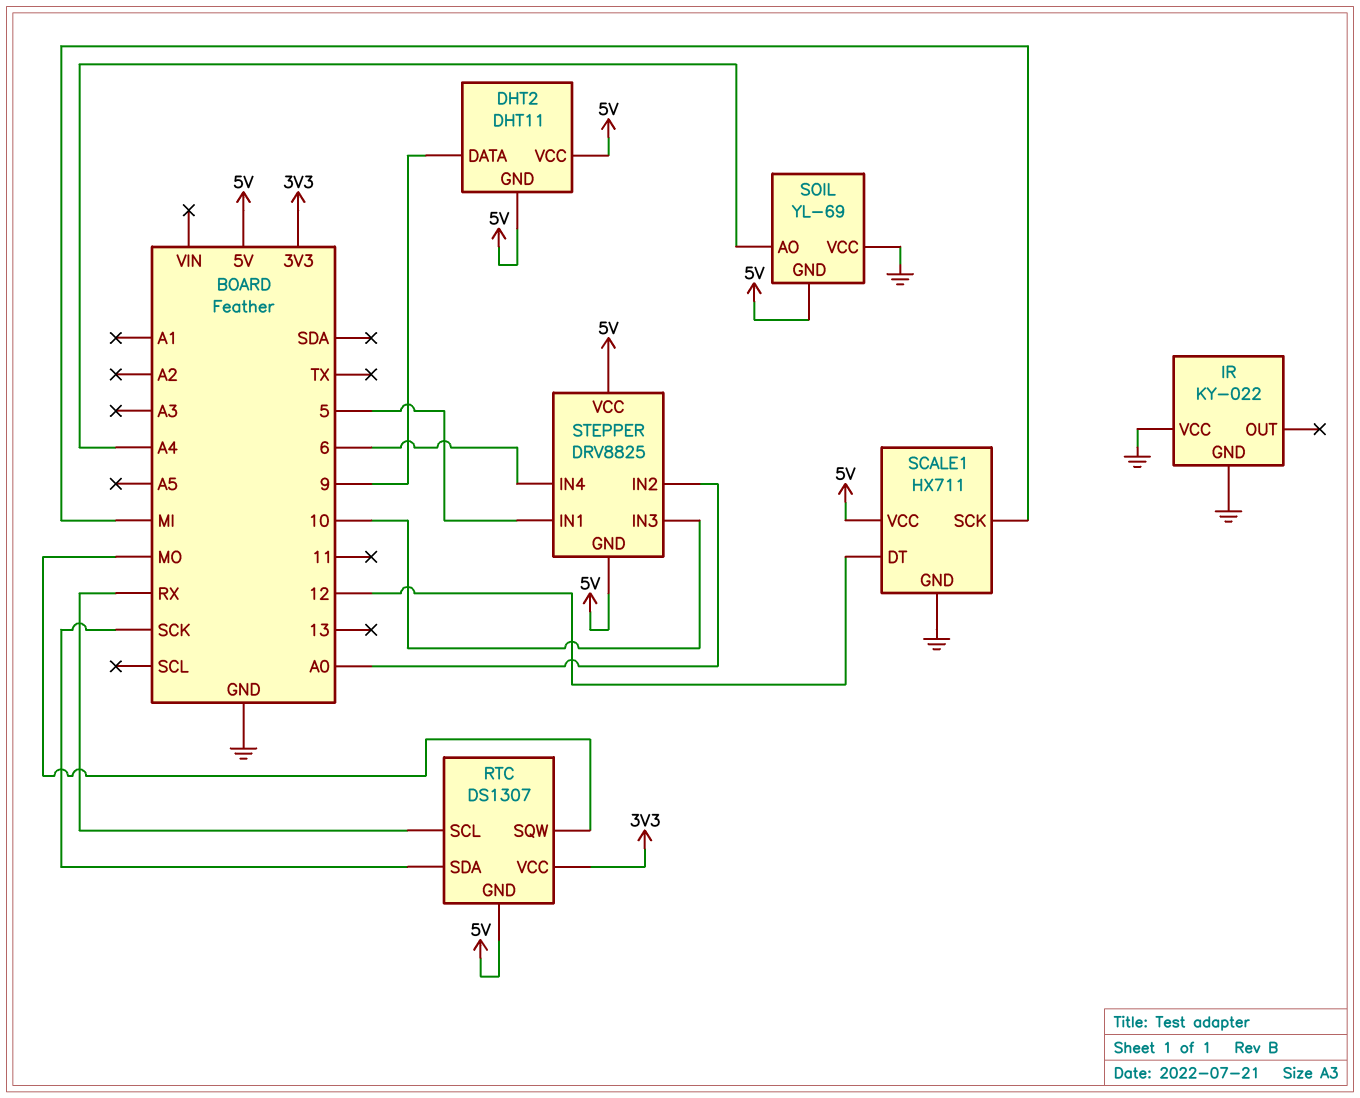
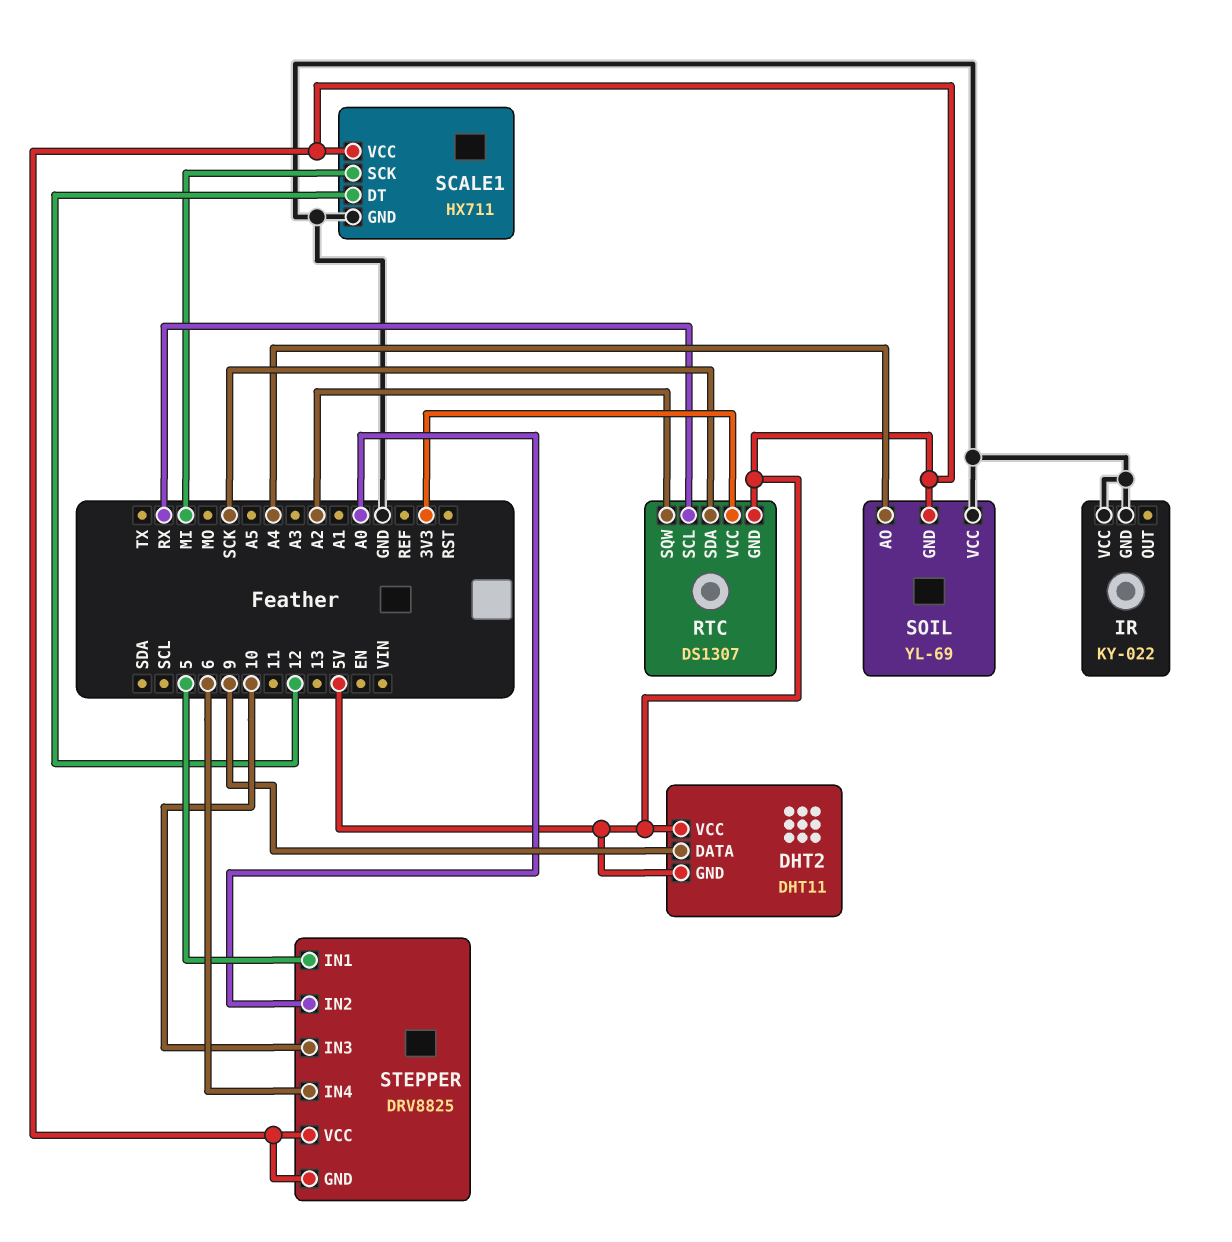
RTC pin SQW: MO -> A2

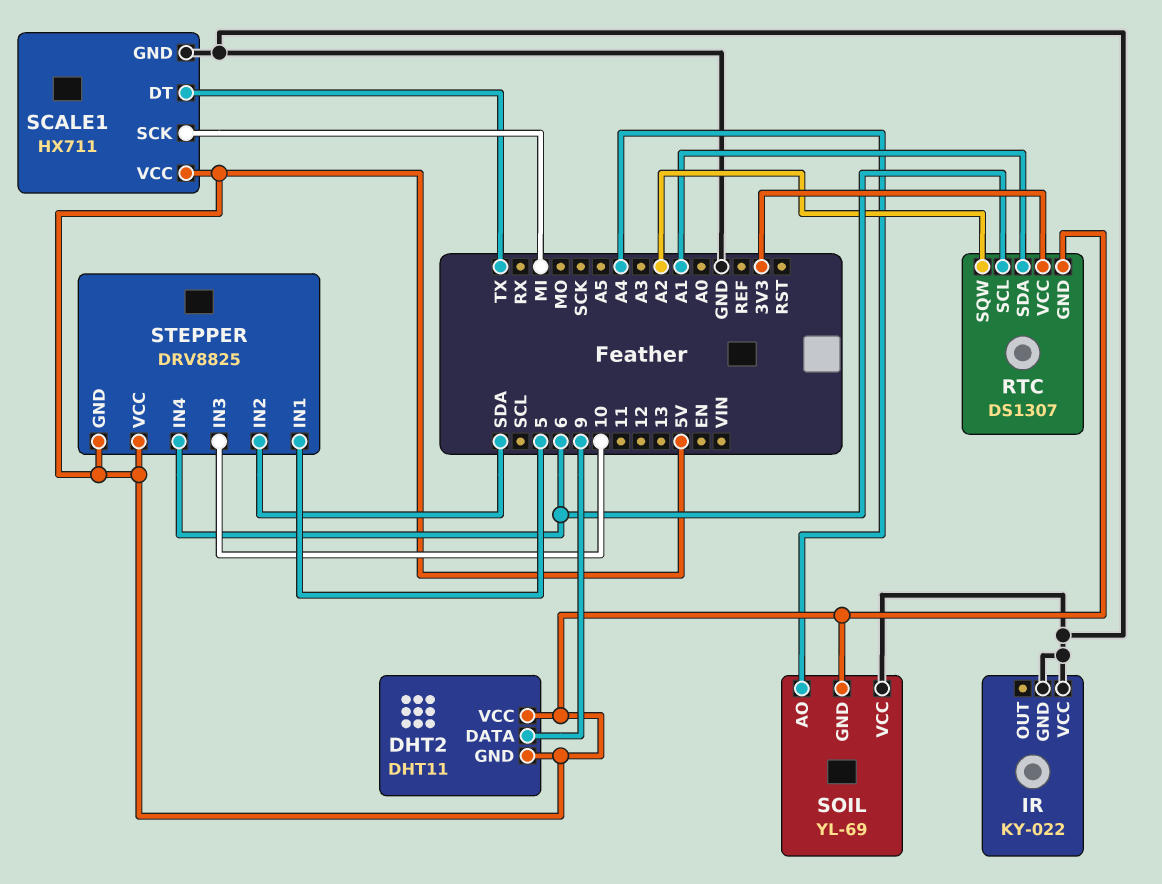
RTC pin SCL: RX -> 6
RTC pin SDA: SCK -> A1
SCALE1 pin DT: 12 -> TX
STEPPER pin IN2: A0 -> SDA

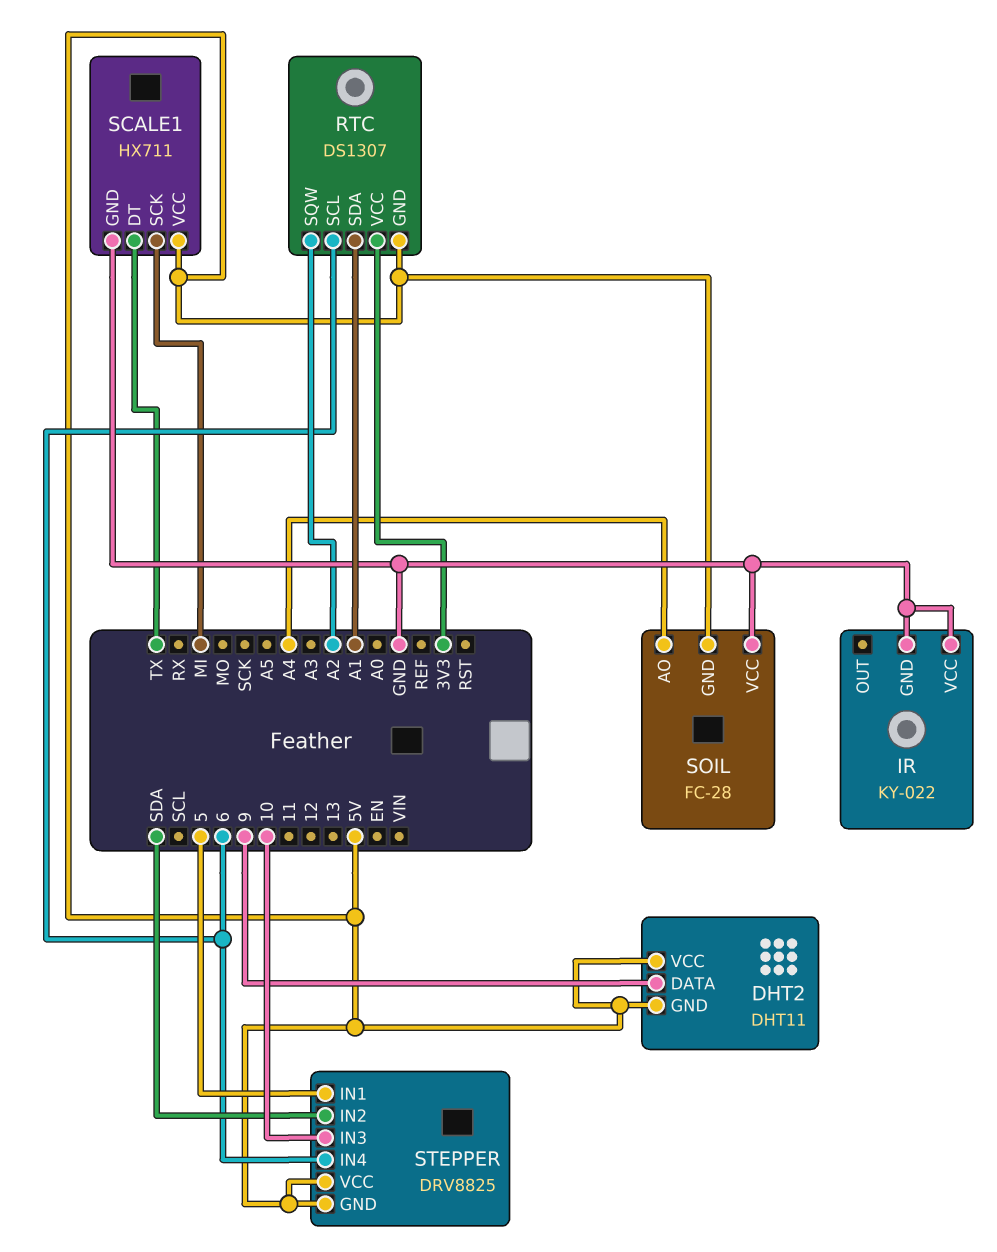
SOIL: YL-69 -> FC-28

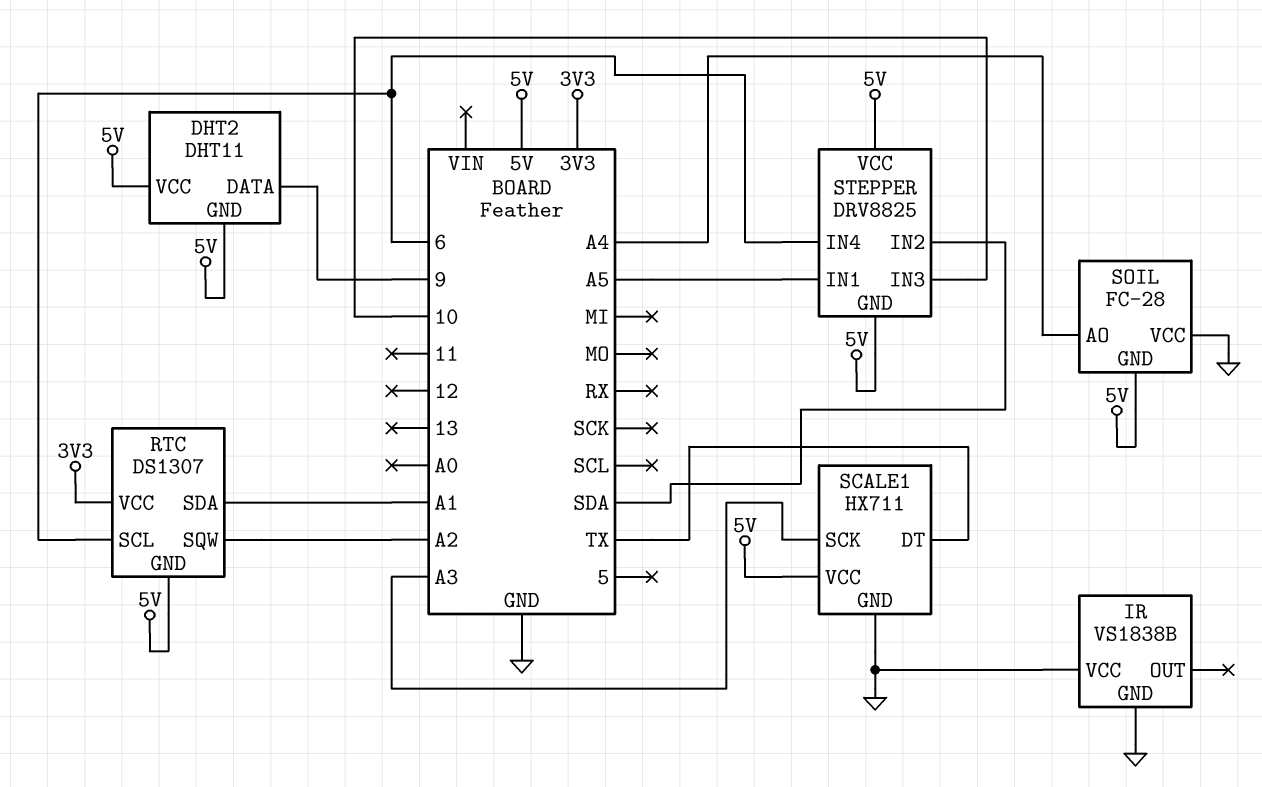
IR: KY-022 -> VS1838B
SCALE1 pin SCK: MI -> A3
STEPPER pin IN1: 5 -> A5

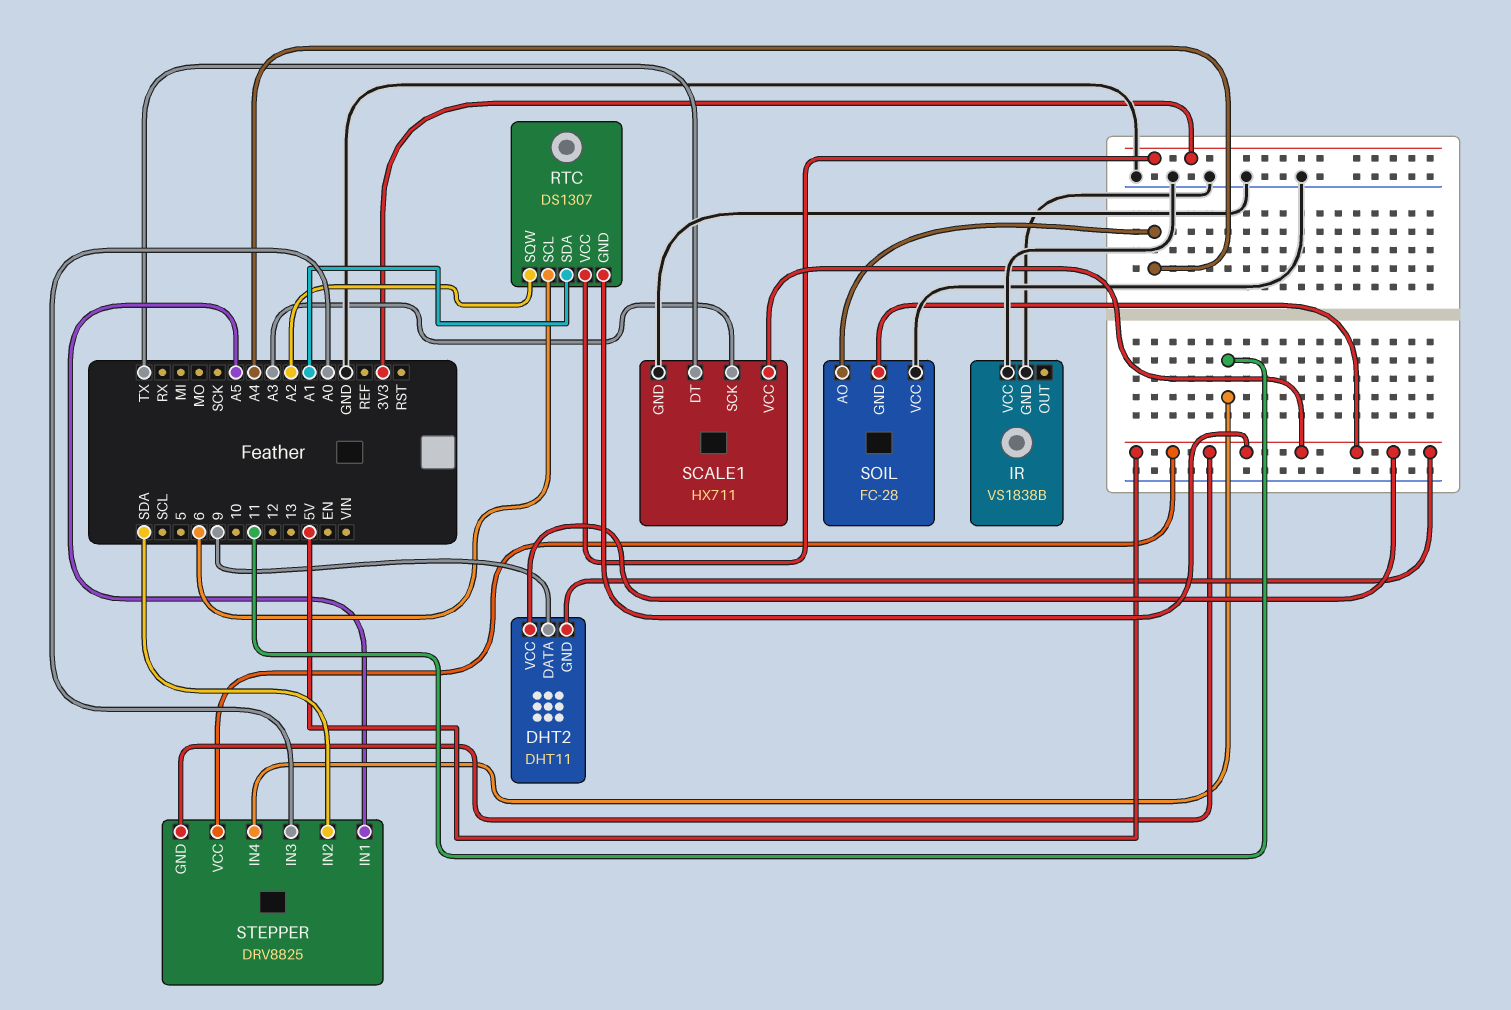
STEPPER pin IN3: 10 -> A0
STEPPER pin IN4: 6 -> 11

